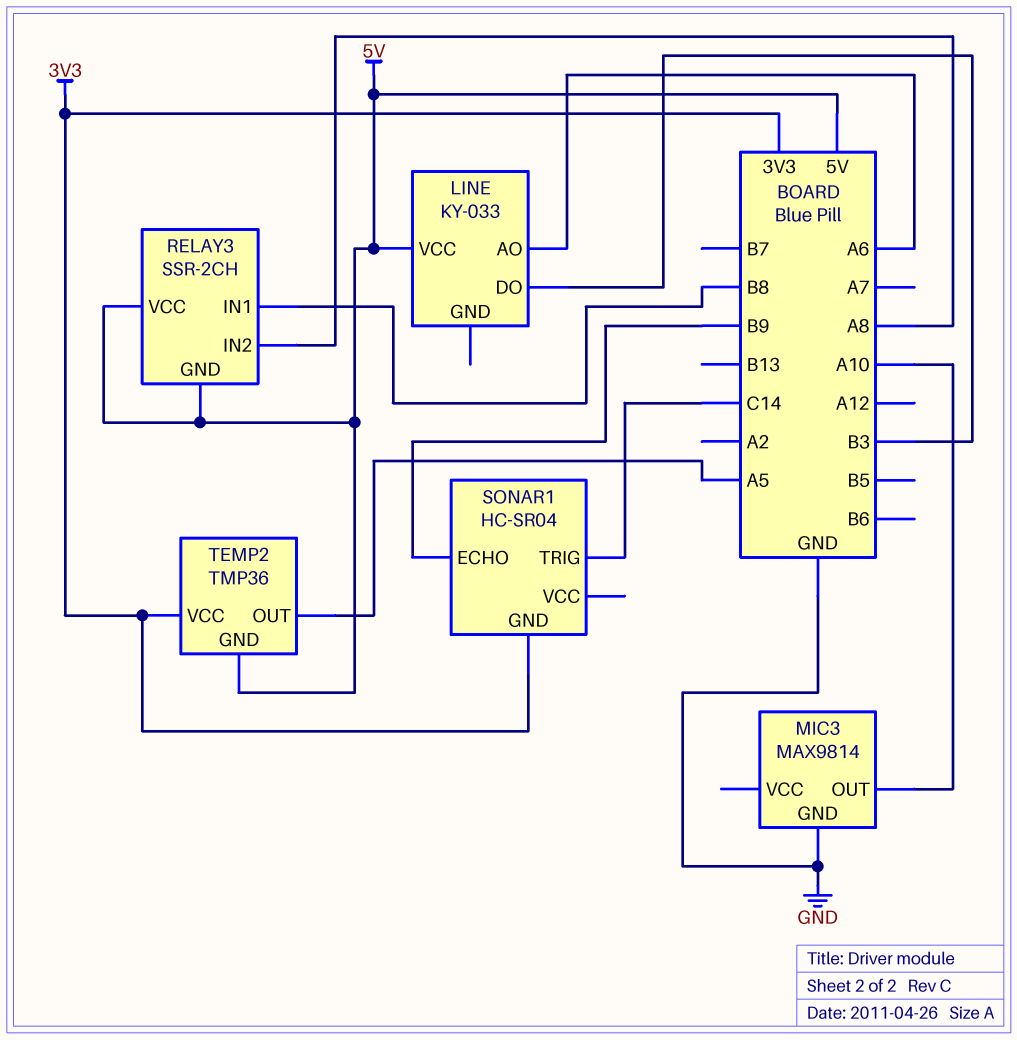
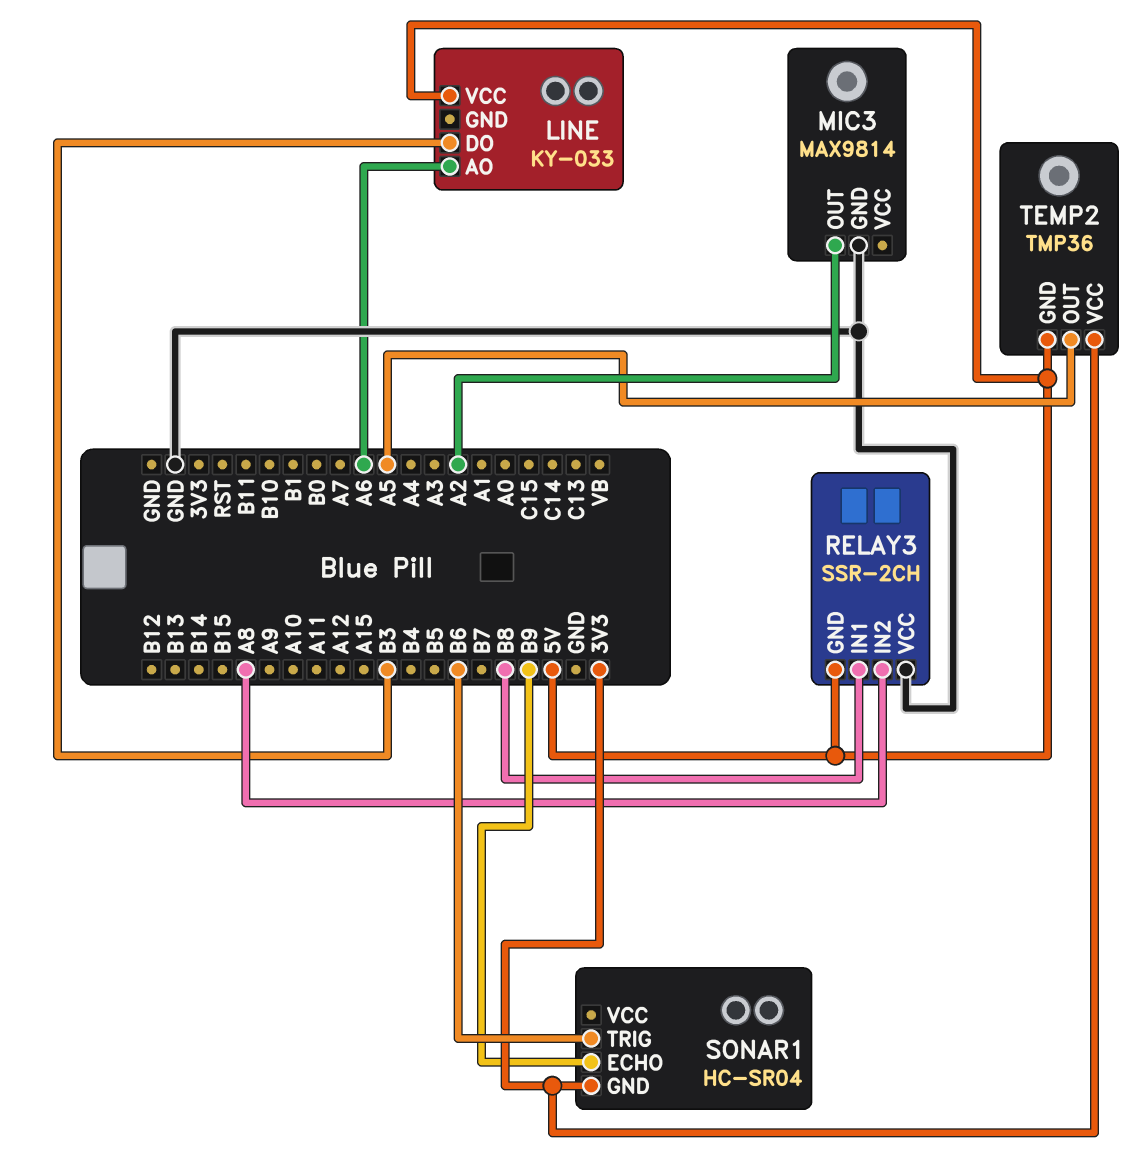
MIC3 pin OUT: A10 -> A2
RELAY3 pin VCC: 5V -> GND
SONAR1 pin TRIG: C14 -> B6

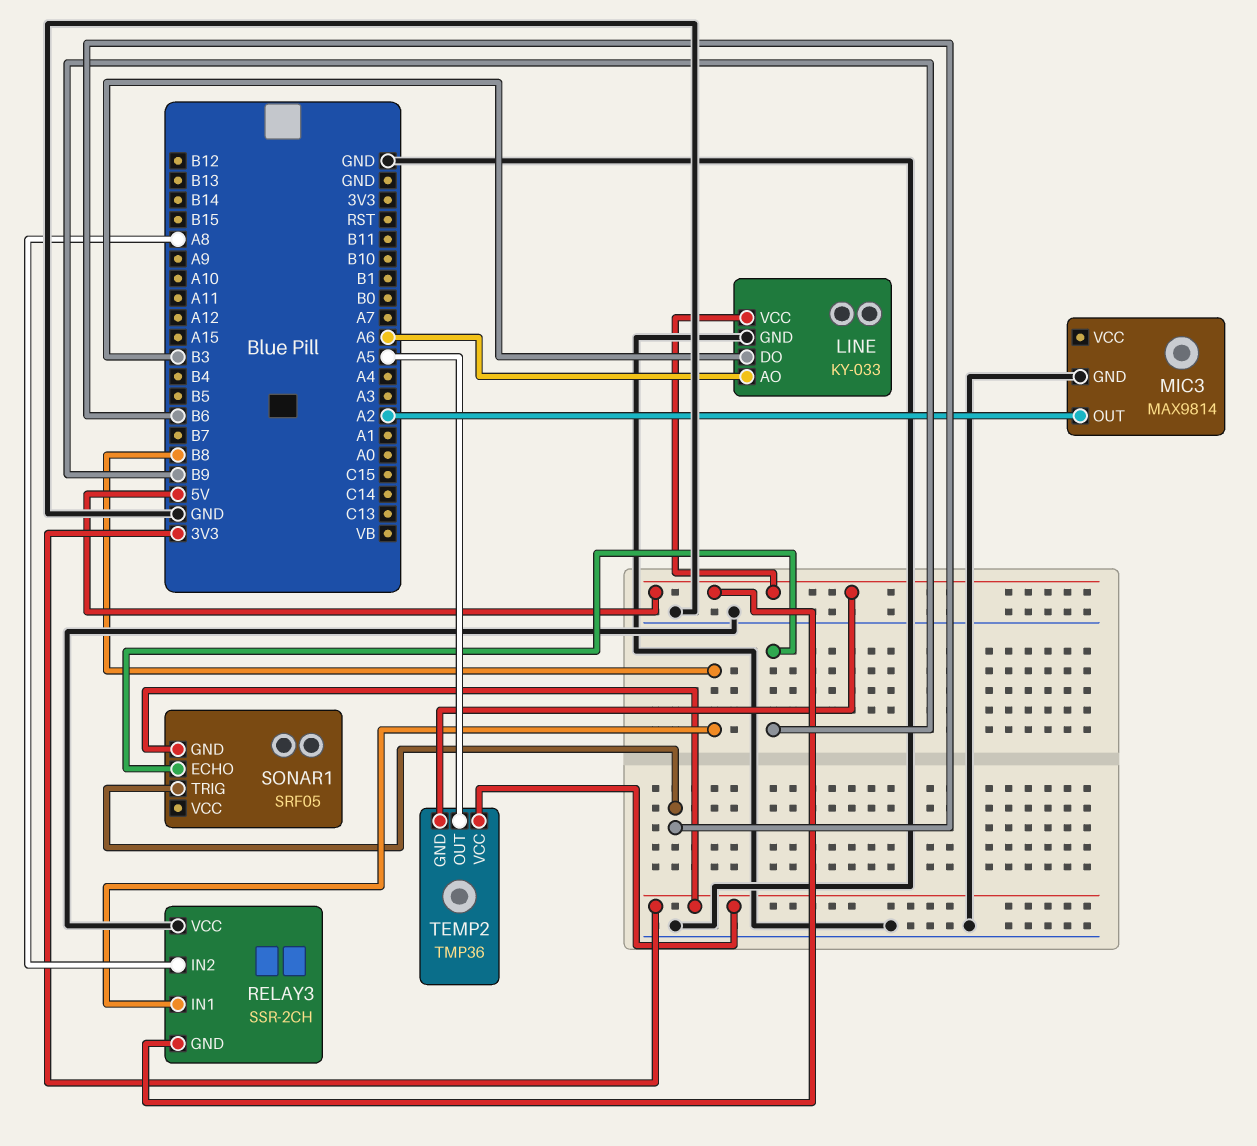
LINE pin GND: none -> GND
SONAR1: HC-SR04 -> SRF05

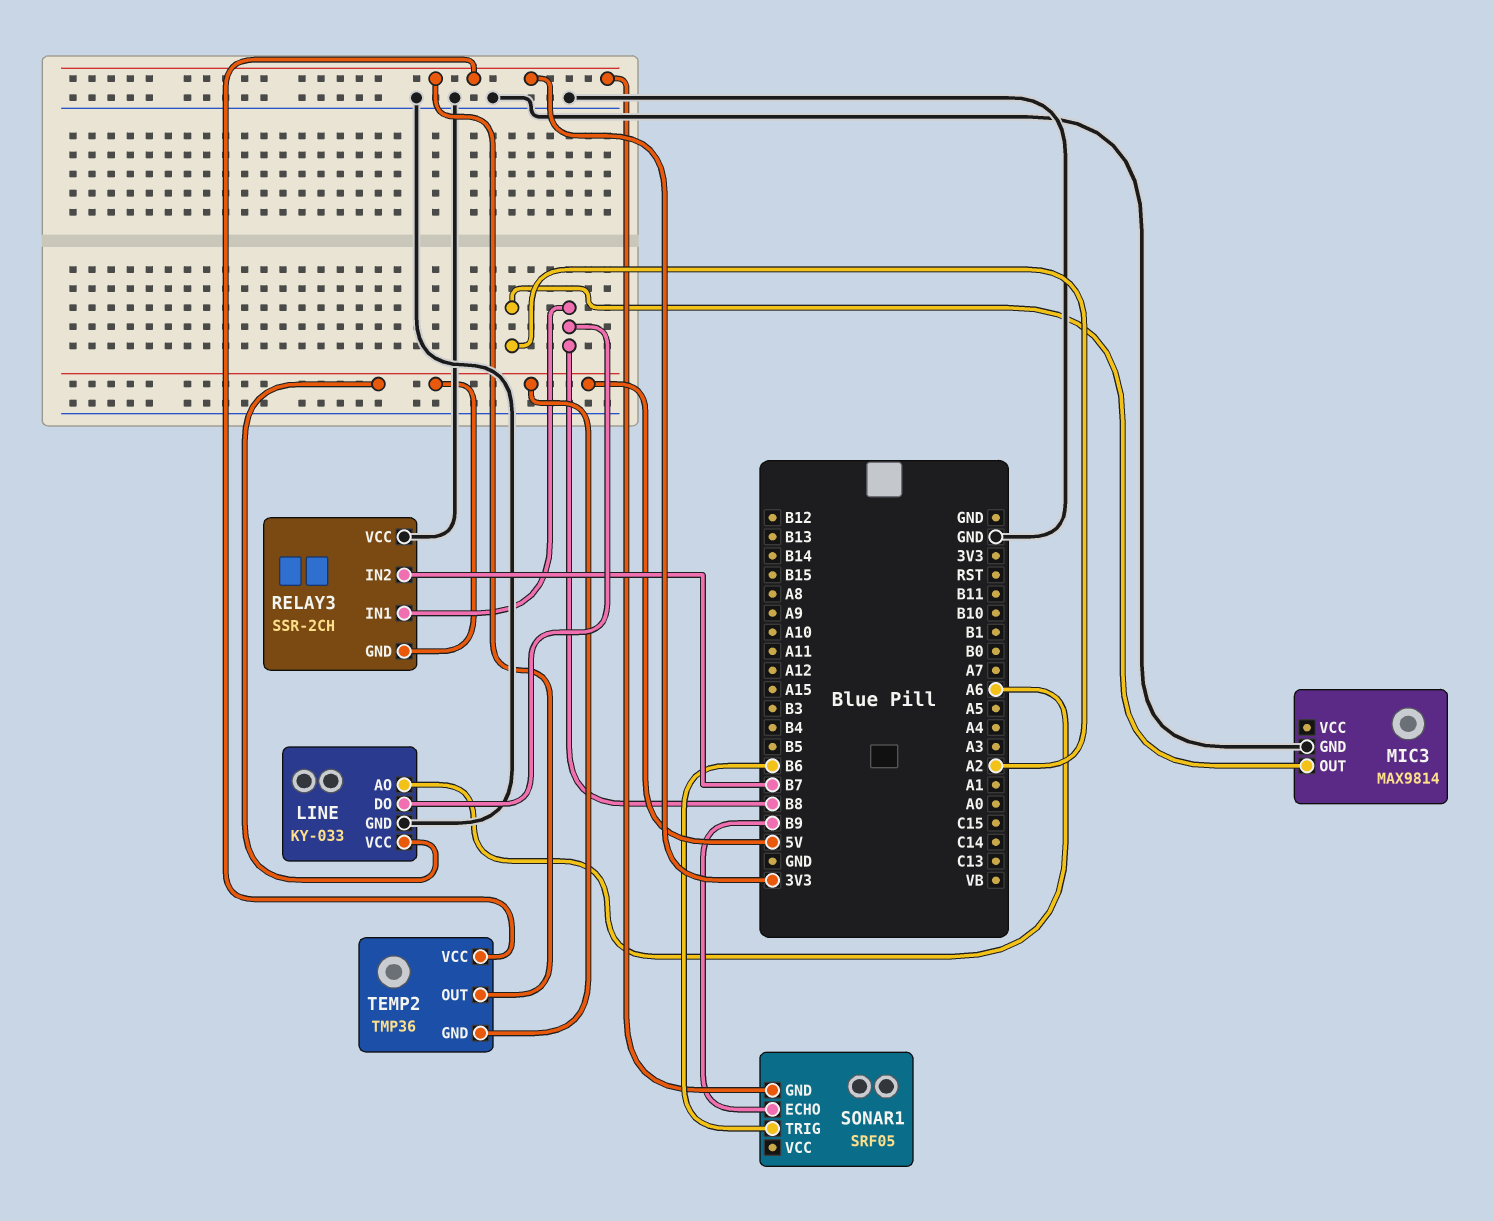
LINE pin DO: B3 -> B8
RELAY3 pin IN2: A8 -> B7
TEMP2 pin OUT: A5 -> 3V3

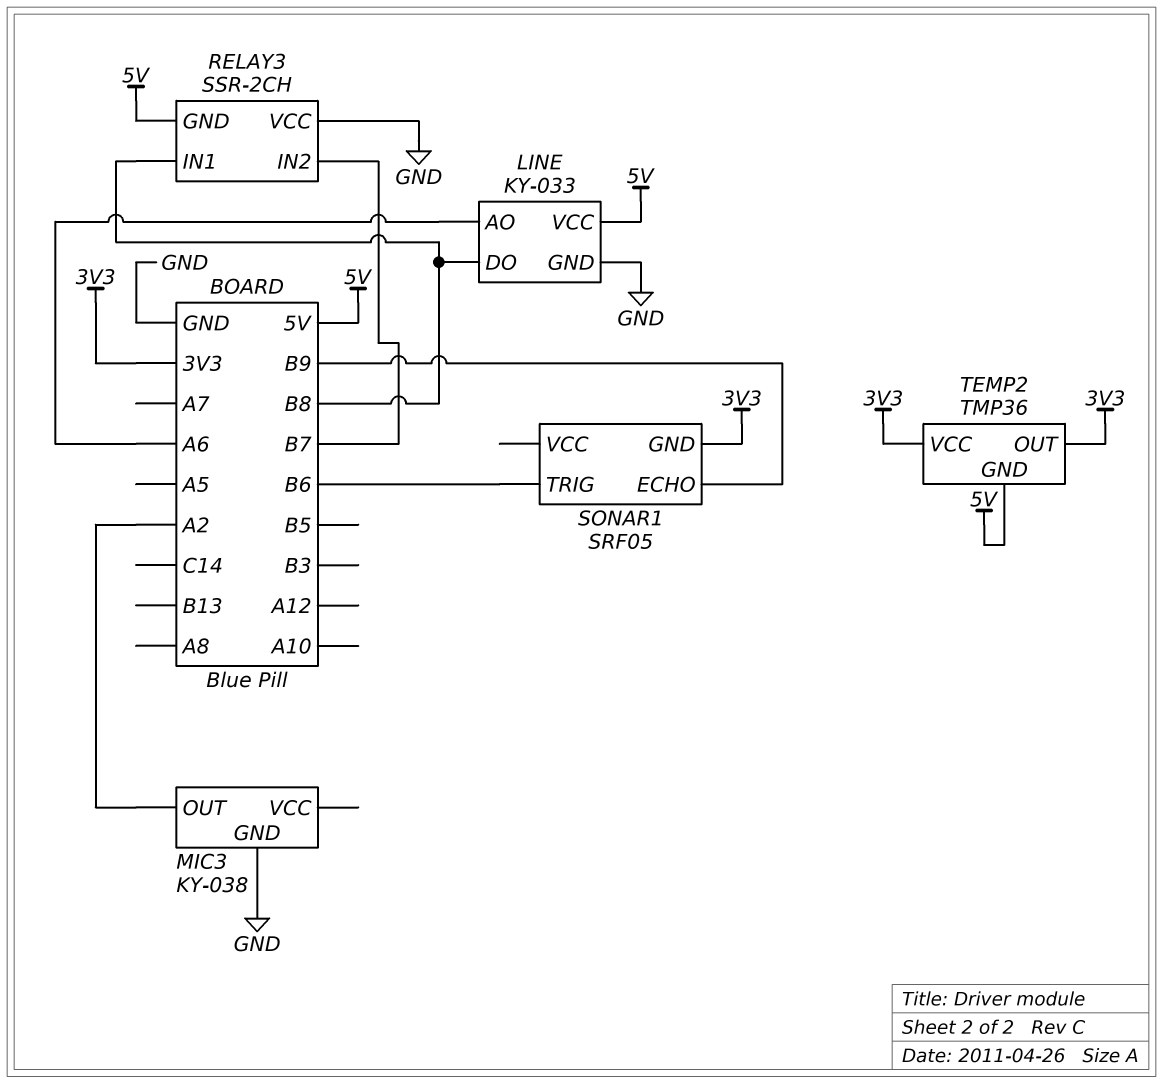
MIC3: MAX9814 -> KY-038

